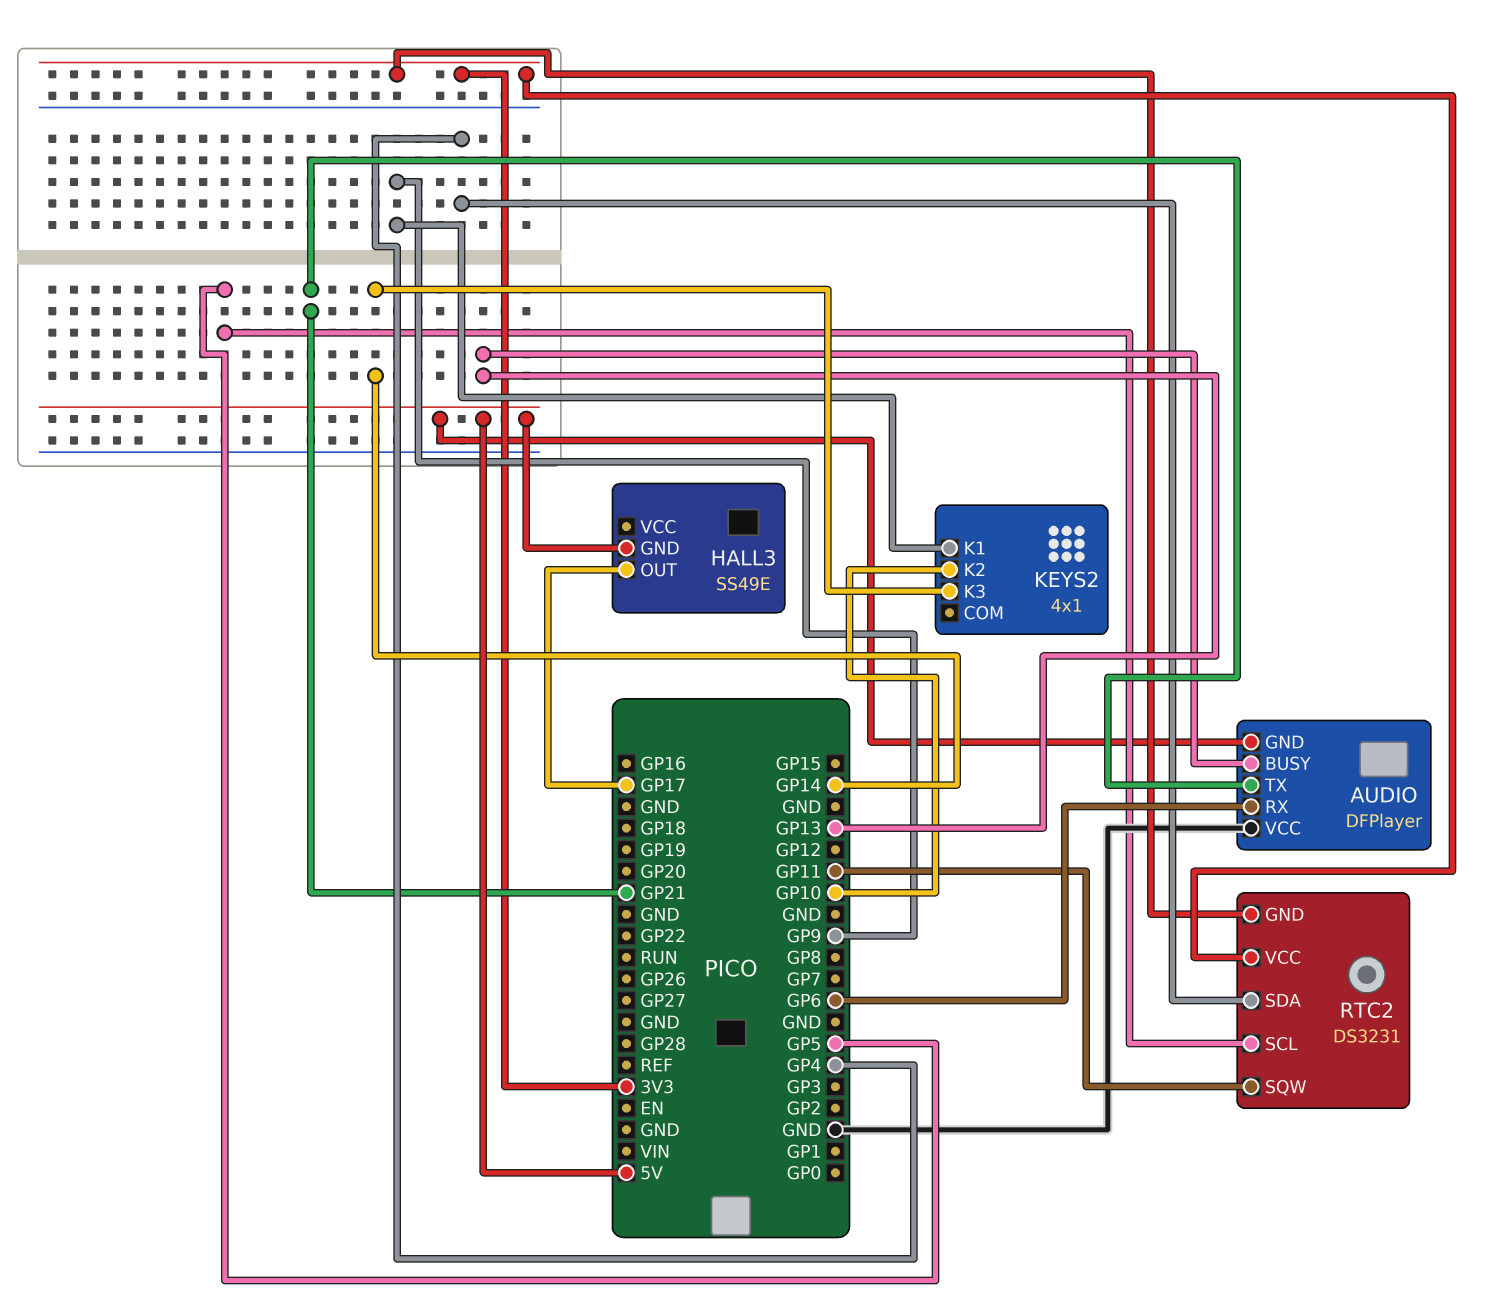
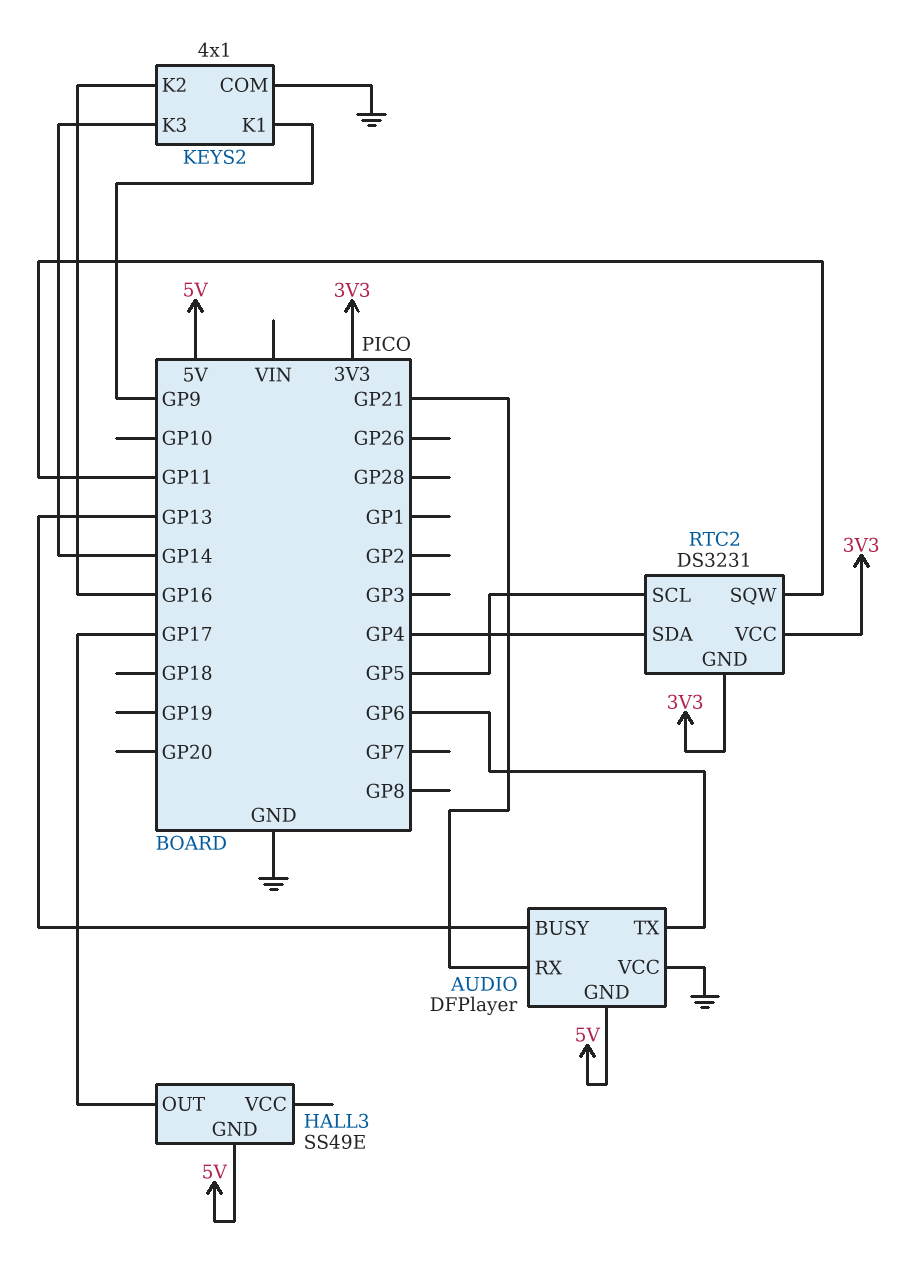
AUDIO pin RX: GP6 -> GP21
AUDIO pin TX: GP21 -> GP6
KEYS2 pin COM: none -> GND
KEYS2 pin K2: GP10 -> GP16

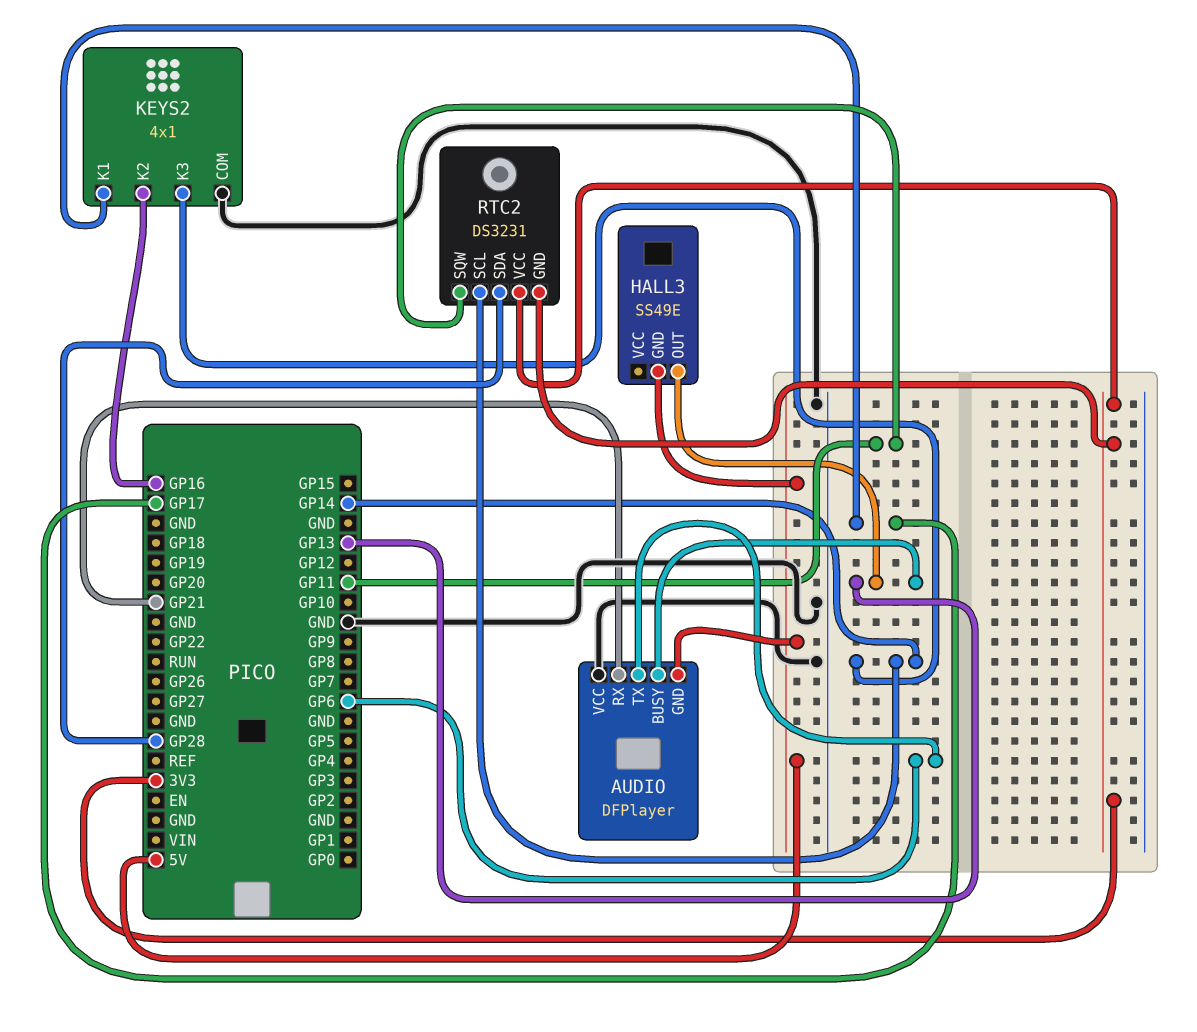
HALL3 pin OUT: GP17 -> GP13
KEYS2 pin K1: GP9 -> GP17
RTC2 pin SCL: GP5 -> GP14
RTC2 pin SDA: GP4 -> GP28

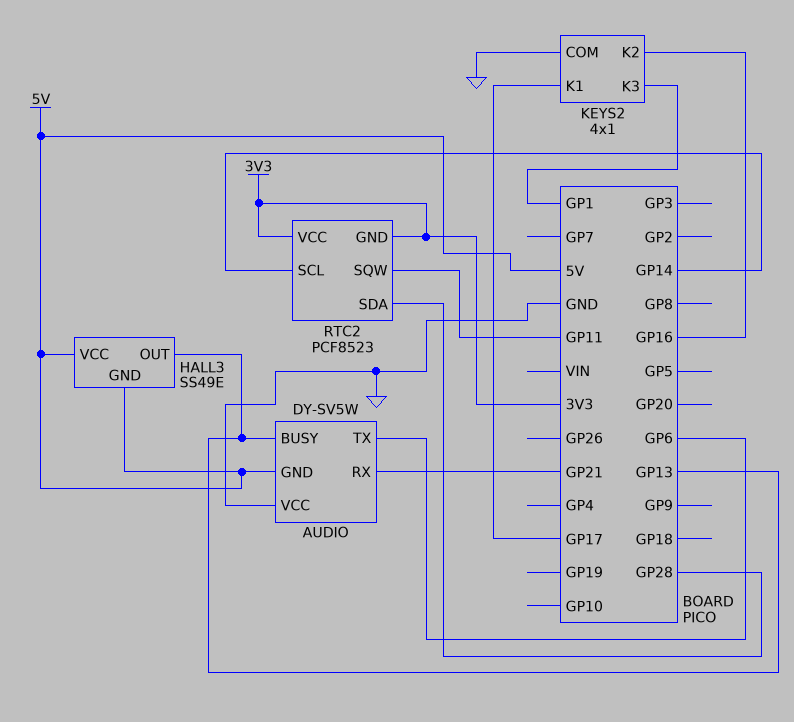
AUDIO: DFPlayer -> DY-SV5W
HALL3 pin VCC: none -> 5V
KEYS2 pin K3: GP14 -> GP1
RTC2: DS3231 -> PCF8523

